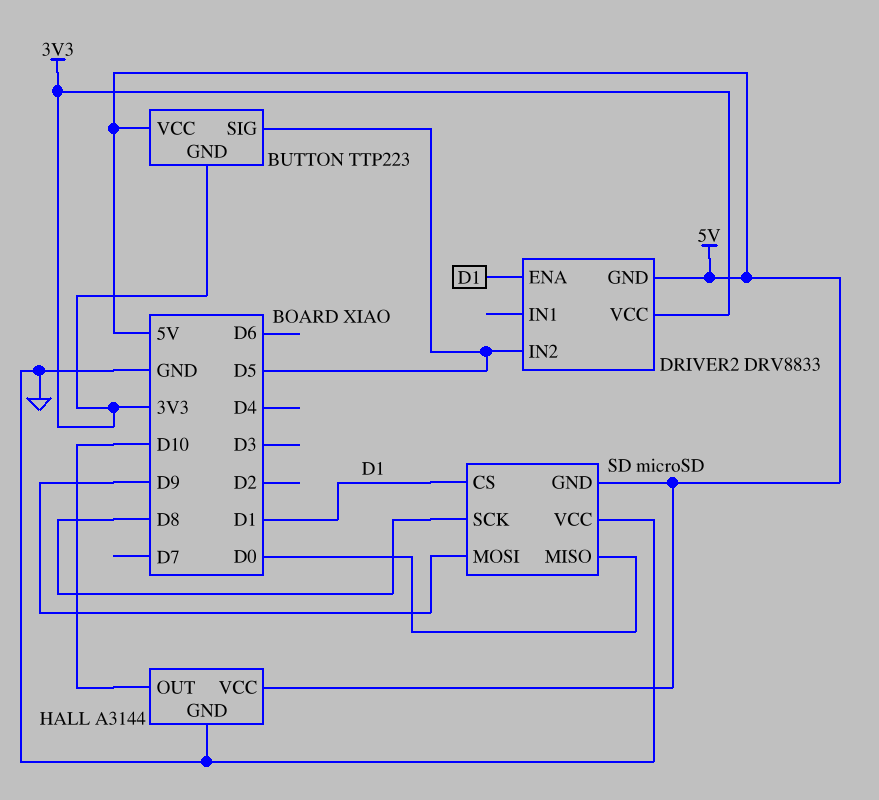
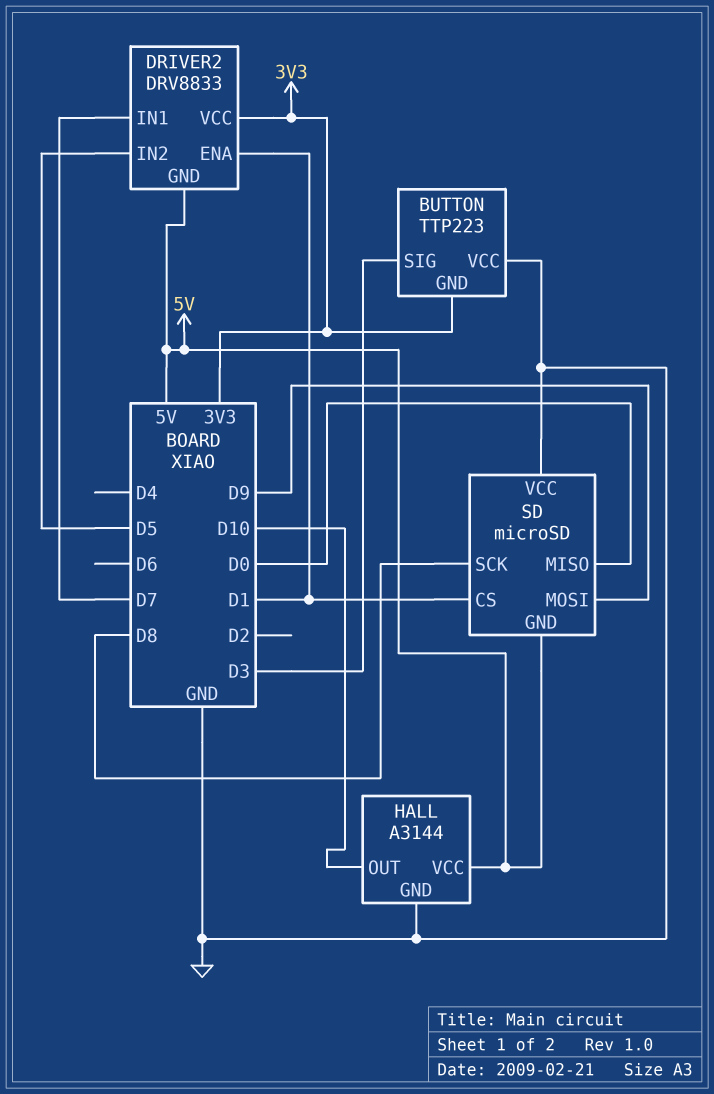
BUTTON pin SIG: D5 -> D3
BUTTON pin VCC: 5V -> GND
DRIVER2 pin IN1: none -> D7

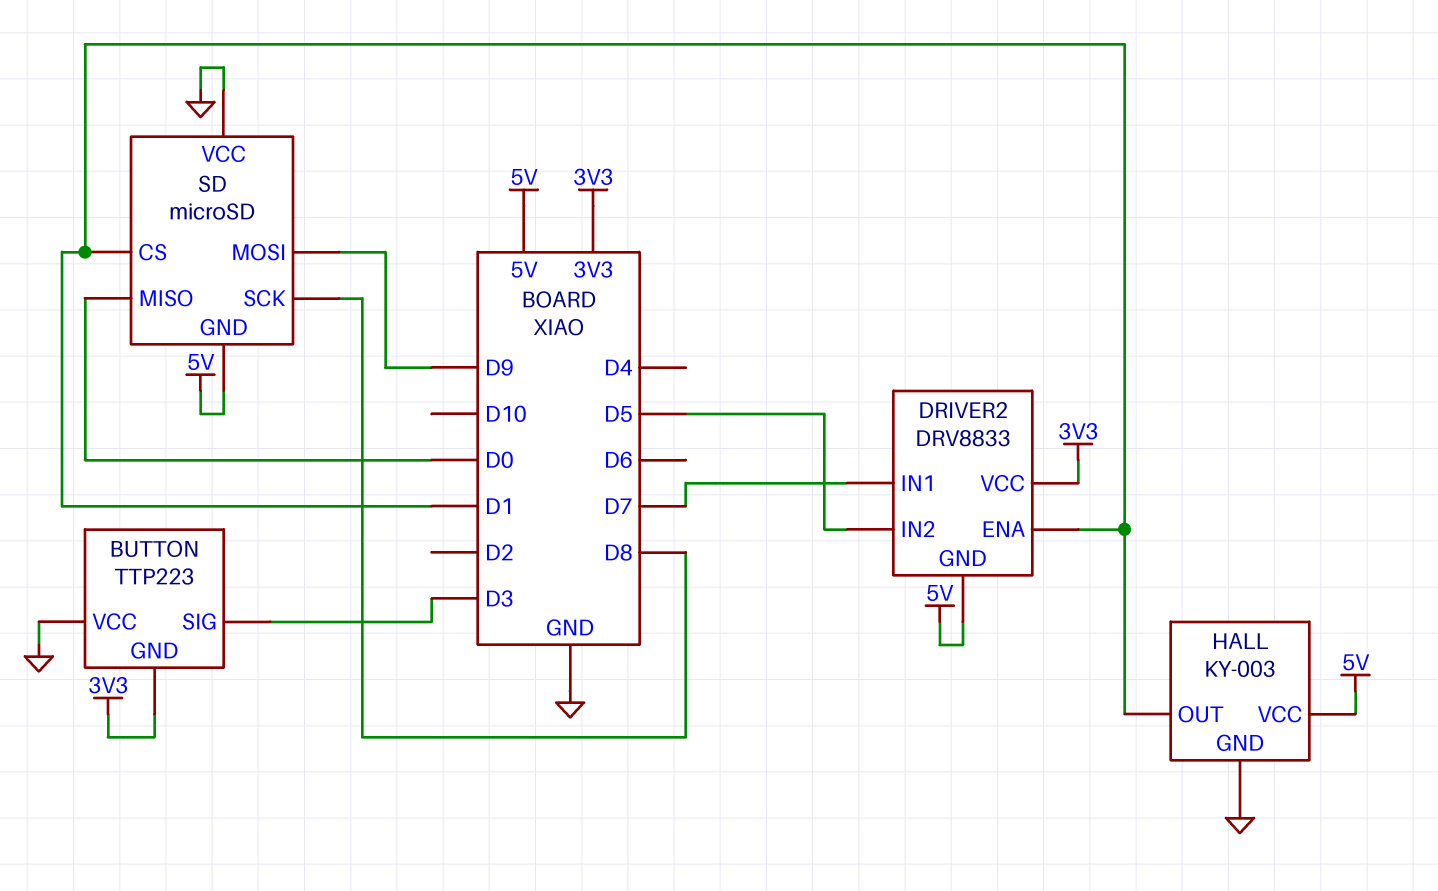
HALL: A3144 -> KY-003
HALL pin OUT: D10 -> D1

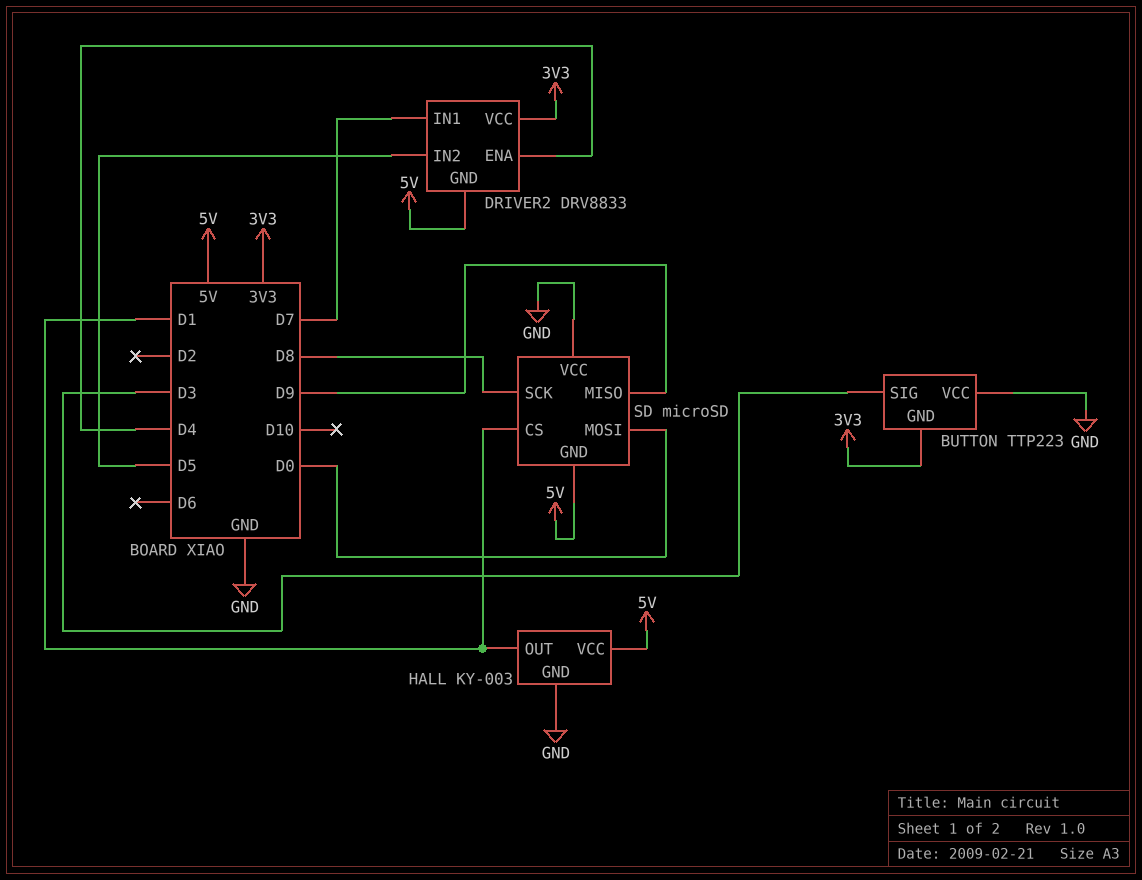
DRIVER2 pin ENA: D1 -> D4
SD pin MISO: D0 -> D9
SD pin MOSI: D9 -> D0

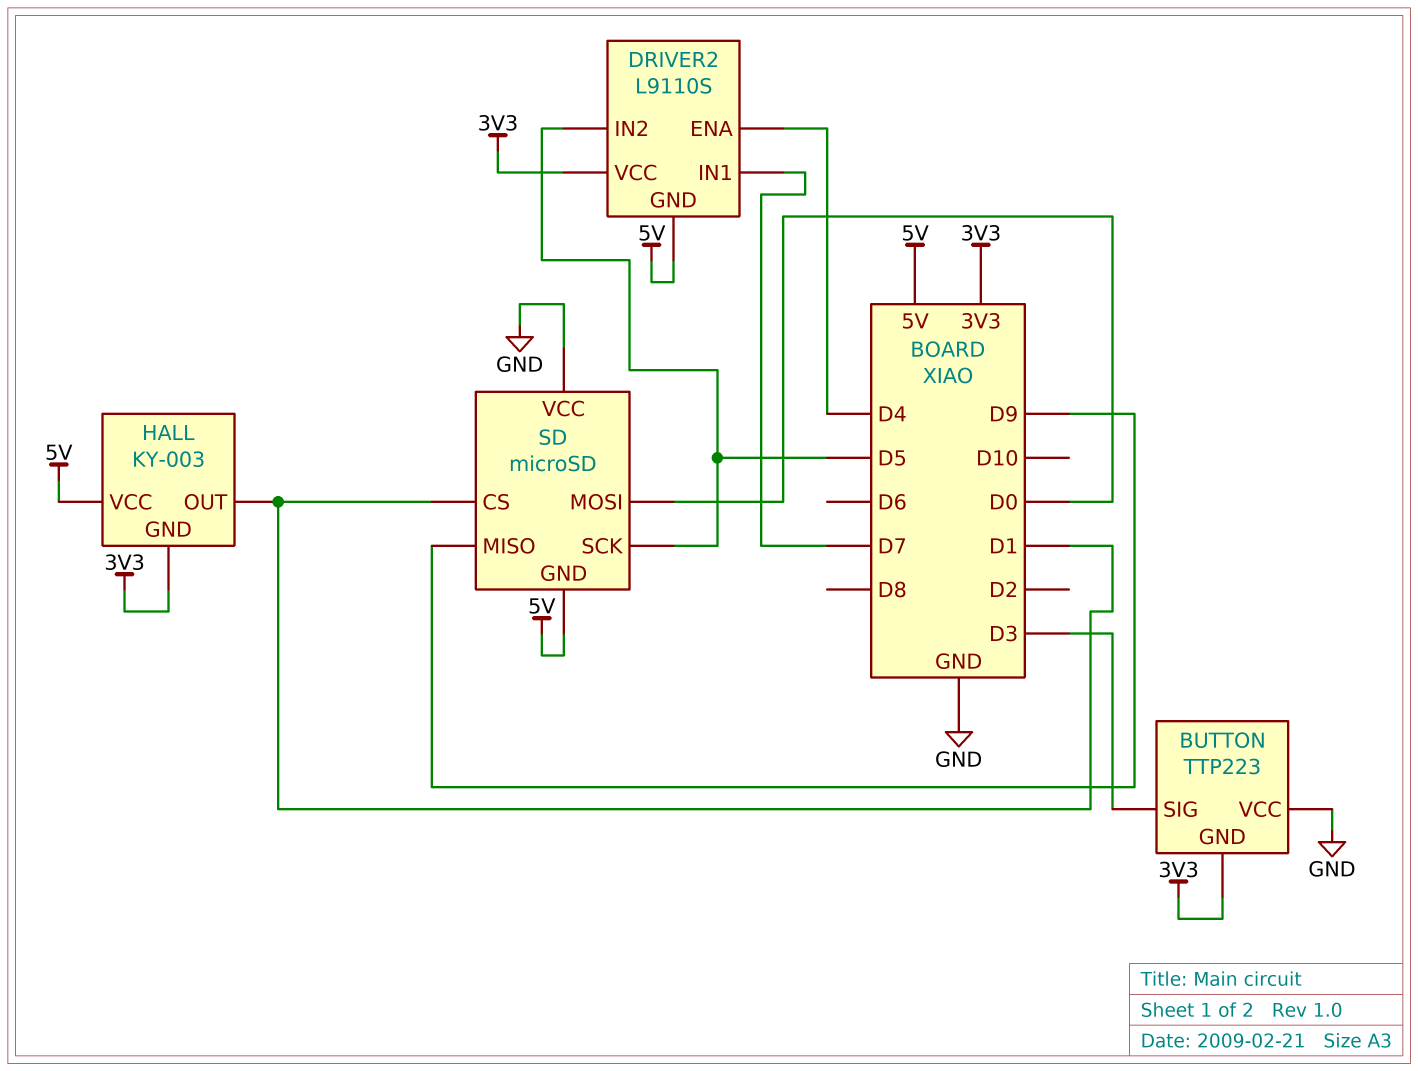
DRIVER2: DRV8833 -> L9110S
HALL pin GND: GND -> 3V3
SD pin SCK: D8 -> D5

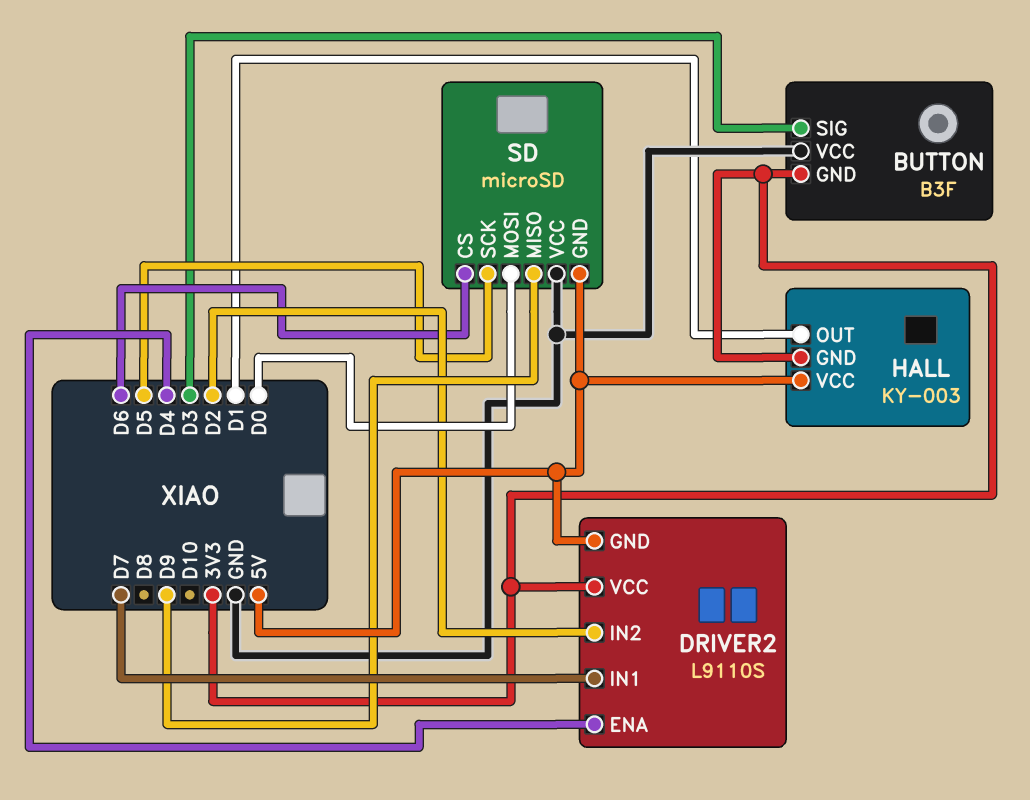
BUTTON: TTP223 -> B3F
DRIVER2 pin IN2: D5 -> D2
SD pin CS: D1 -> D6

